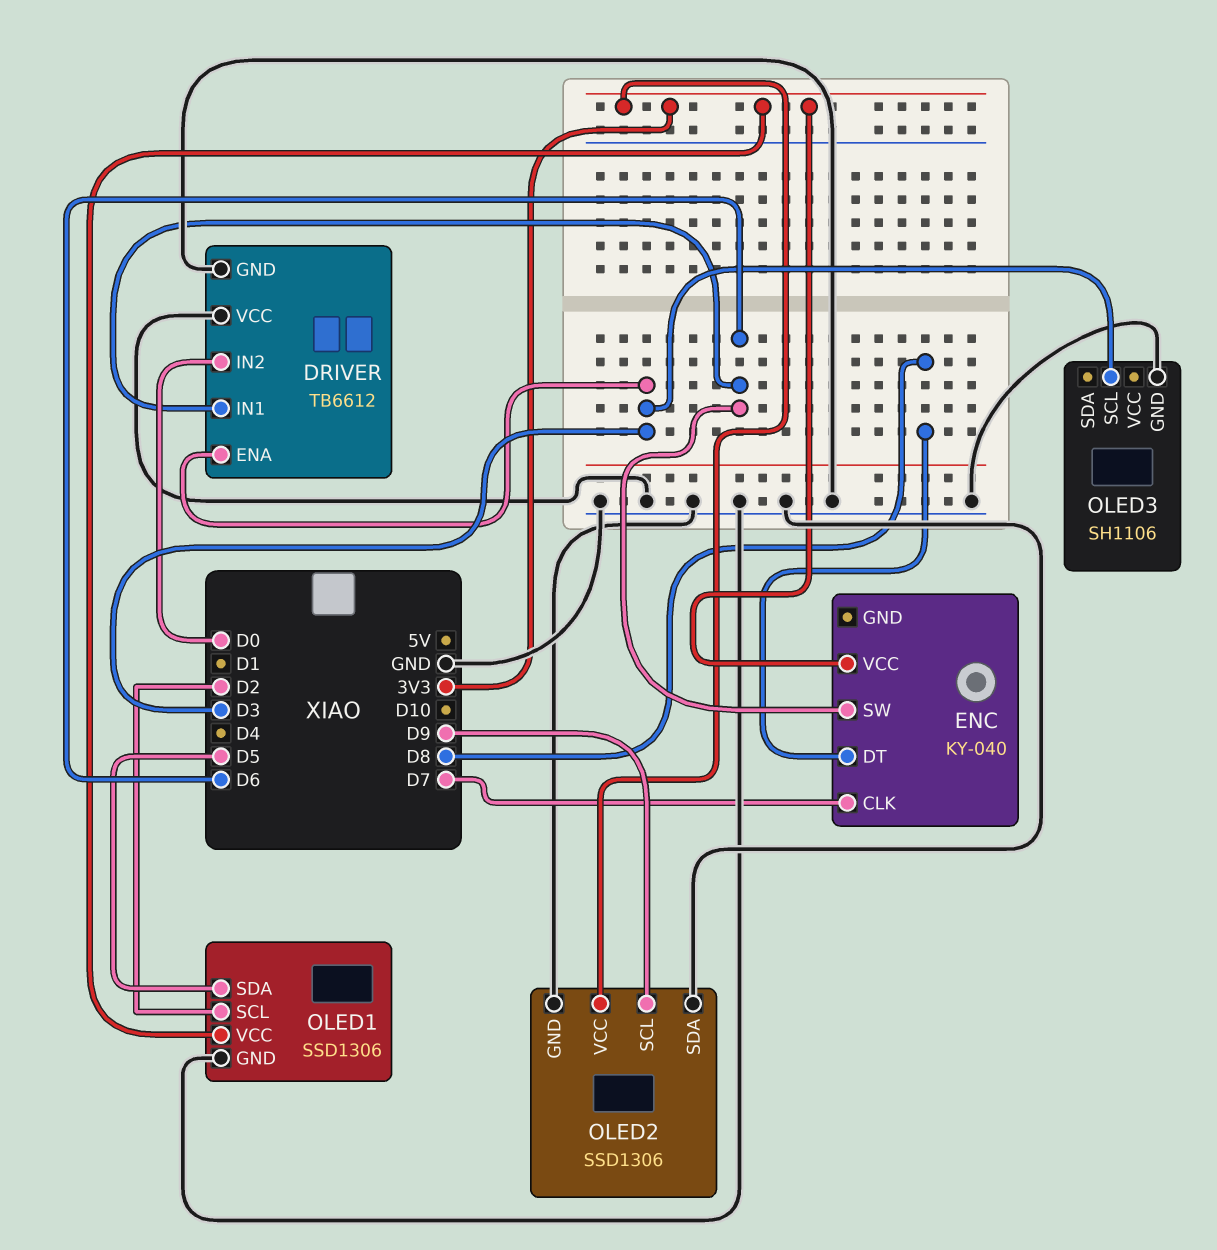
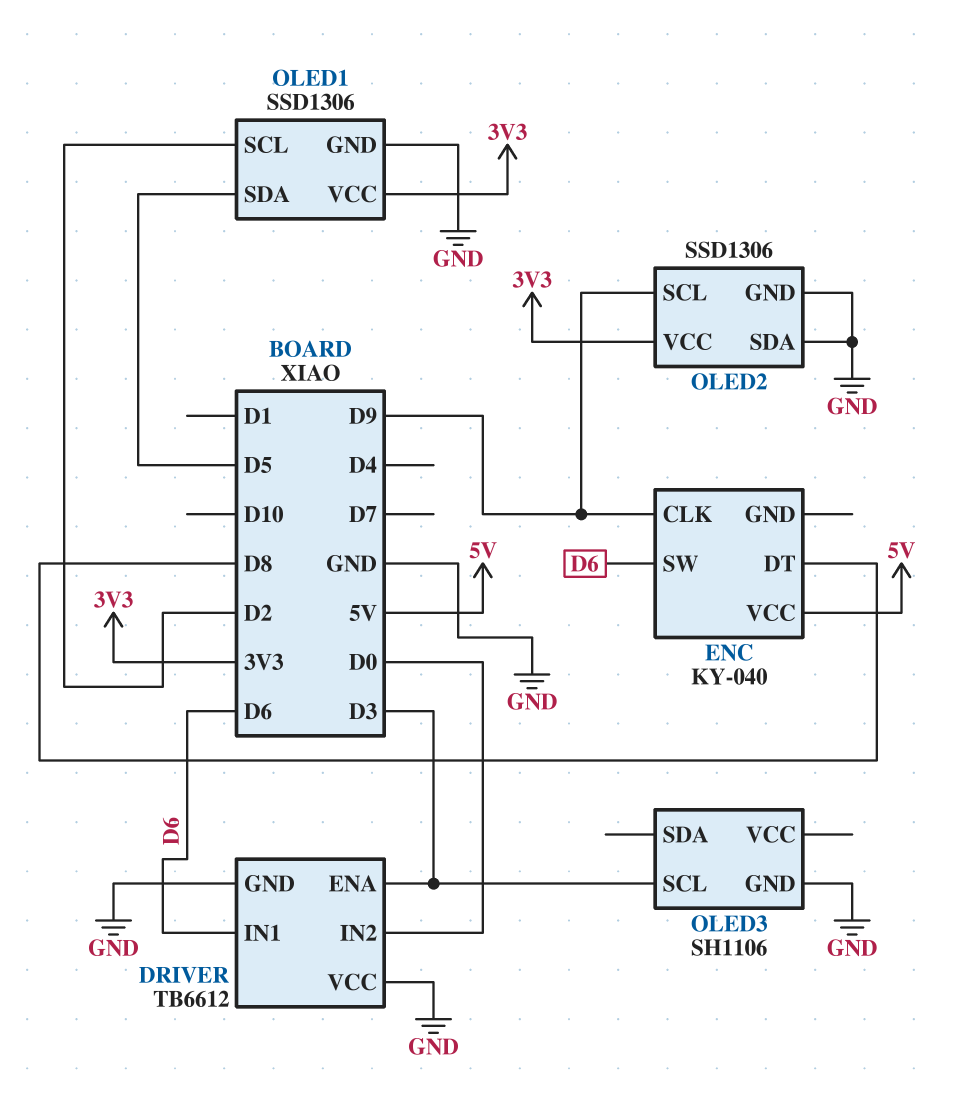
ENC pin CLK: D7 -> D9
ENC pin VCC: 3V3 -> 5V

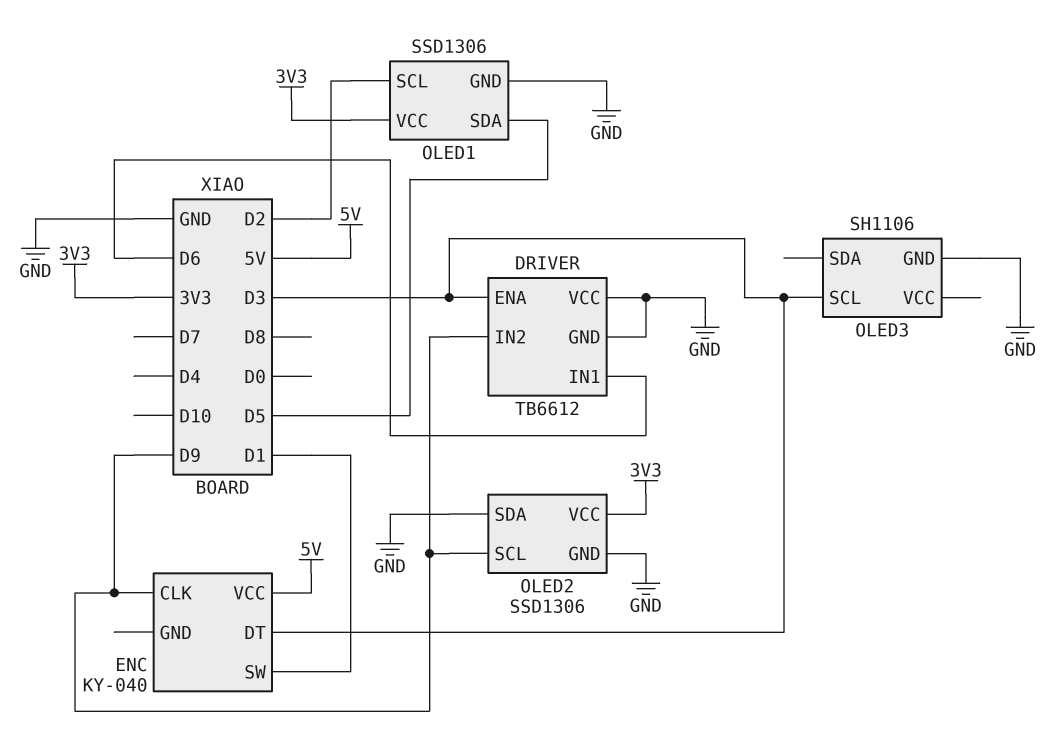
DRIVER pin IN2: D0 -> D9
ENC pin DT: D8 -> D3
ENC pin SW: D6 -> D1

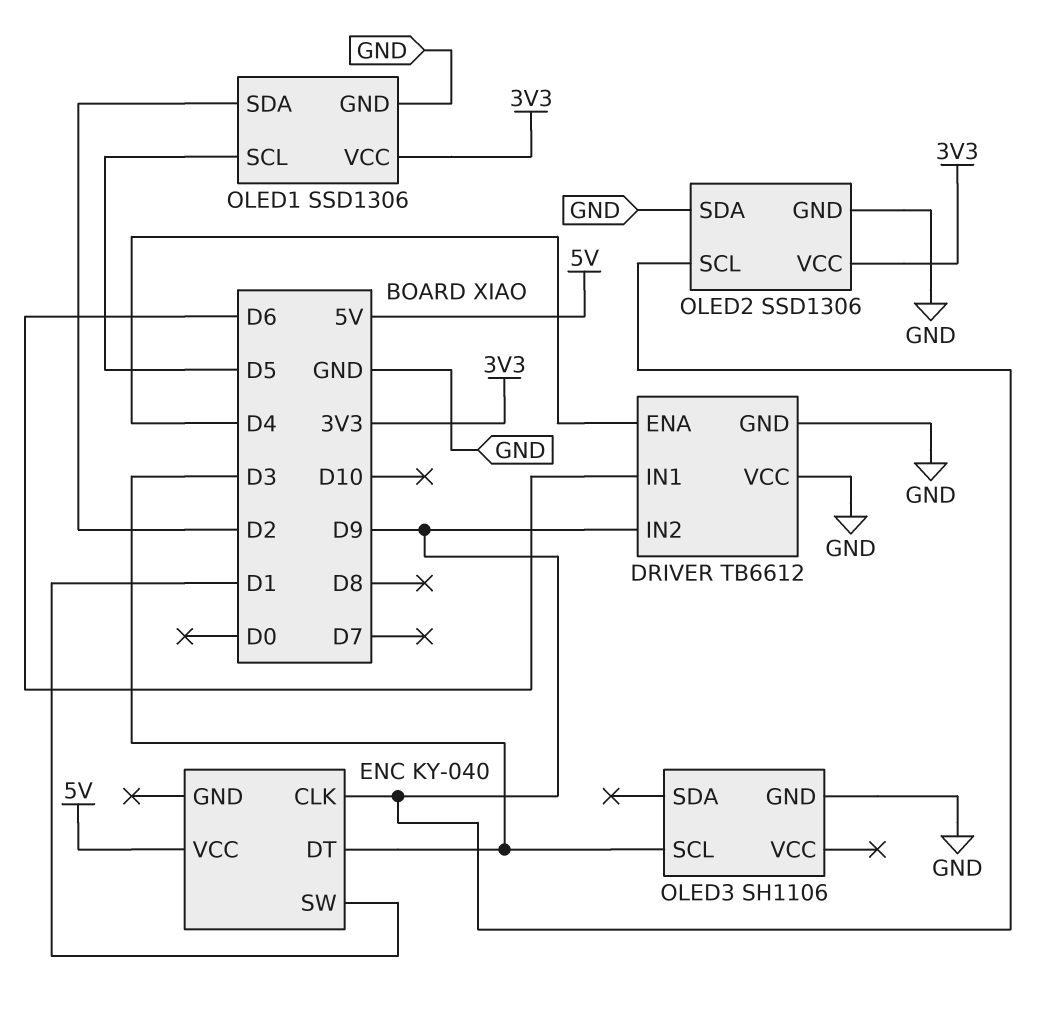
DRIVER pin ENA: D3 -> D4
OLED1 pin SCL: D2 -> D5
OLED1 pin SDA: D5 -> D2

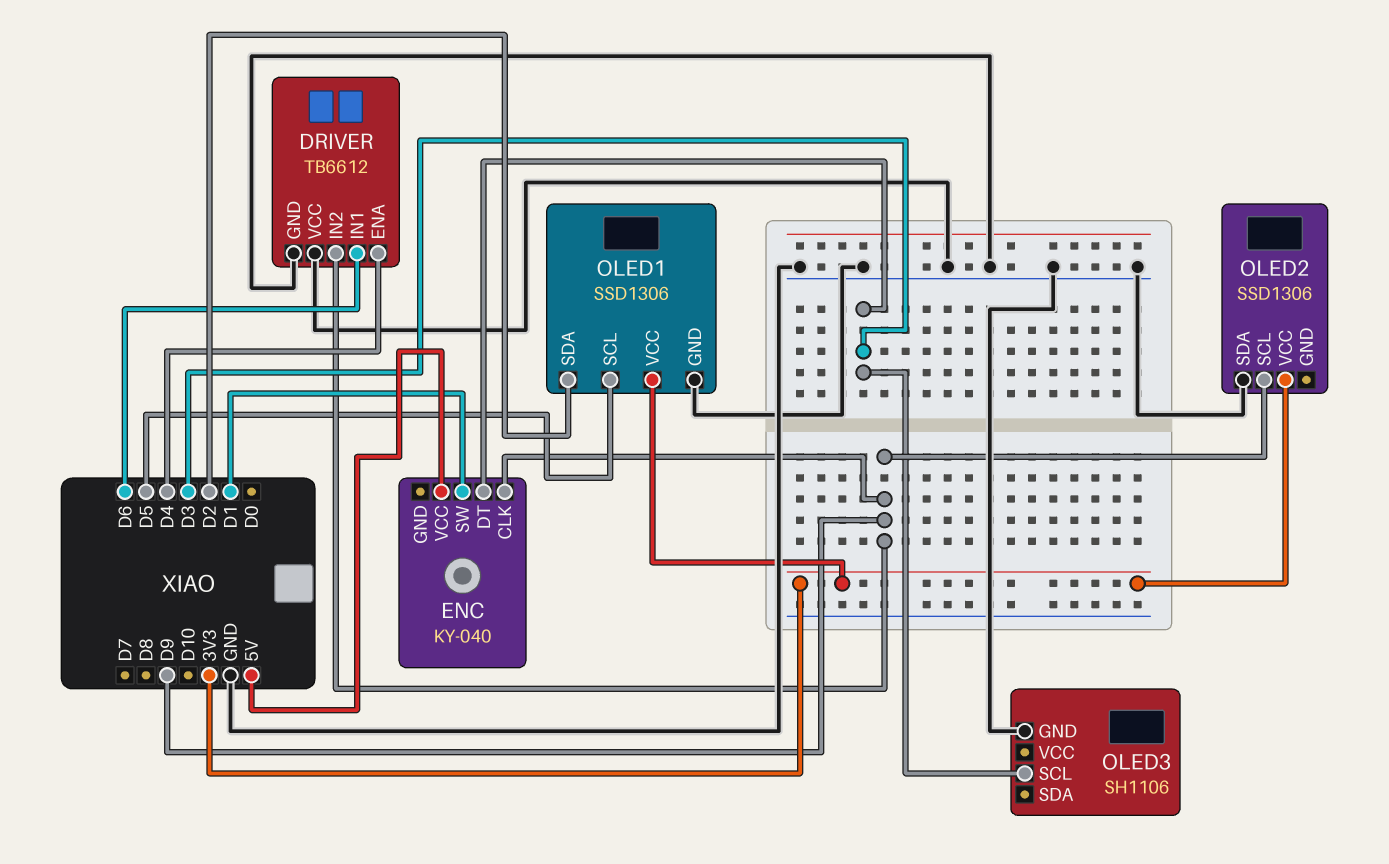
OLED2 pin GND: GND -> none

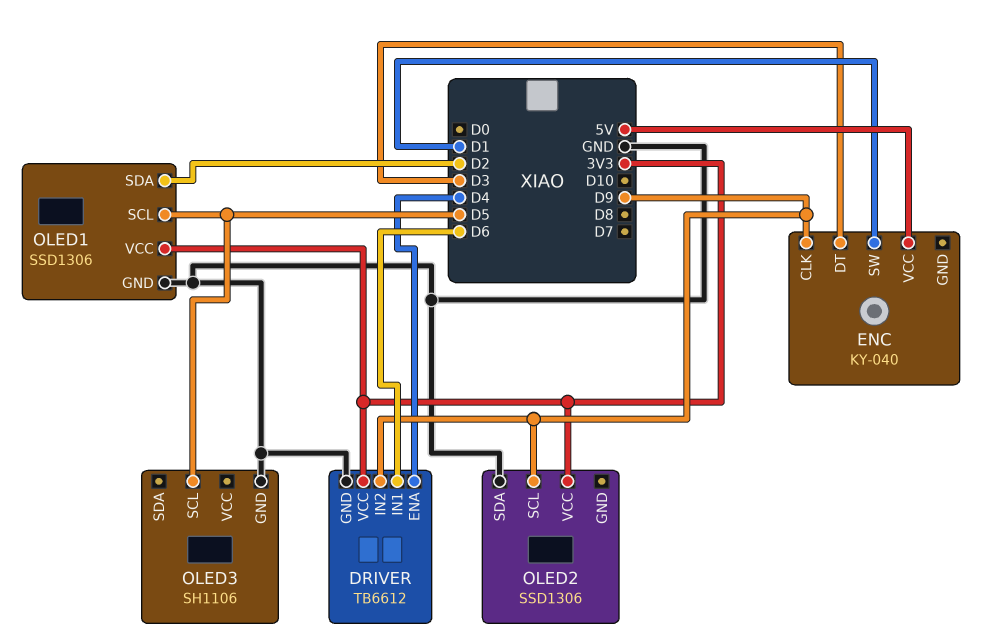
DRIVER pin VCC: GND -> 3V3
OLED3 pin SCL: D3 -> D5

